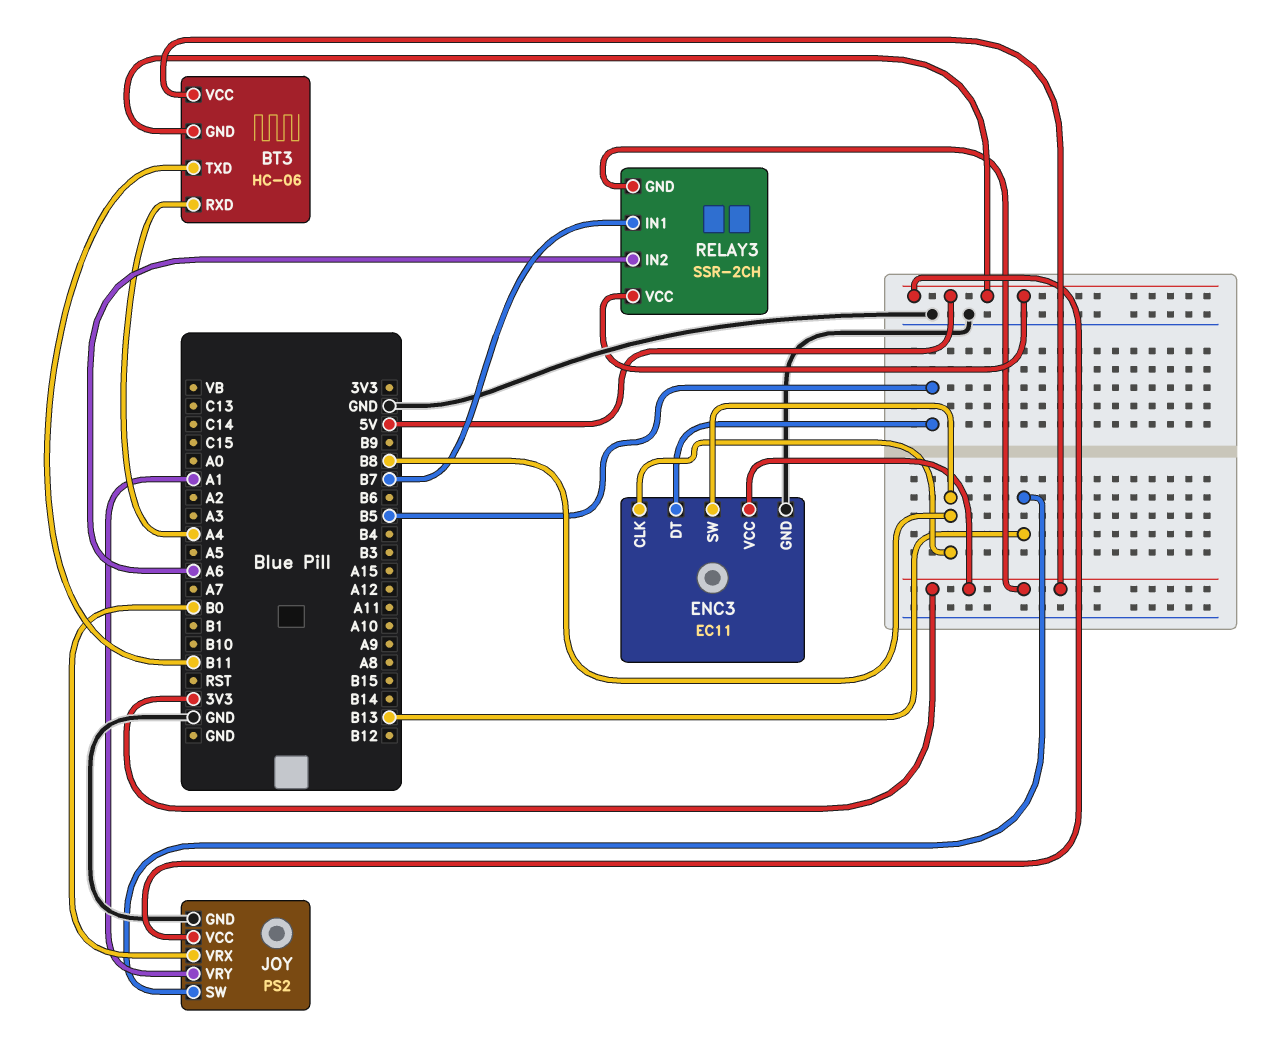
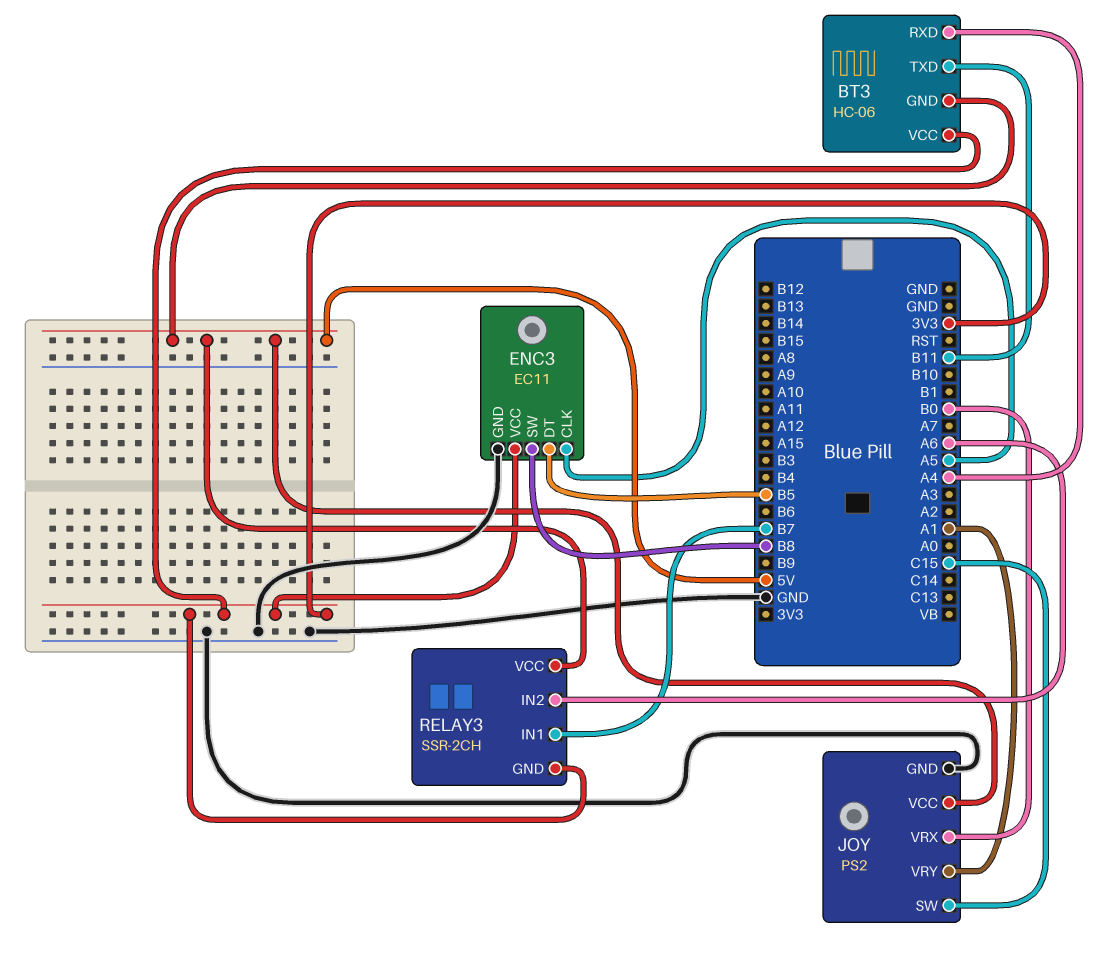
ENC3 pin CLK: B8 -> A5
JOY pin SW: B13 -> C15

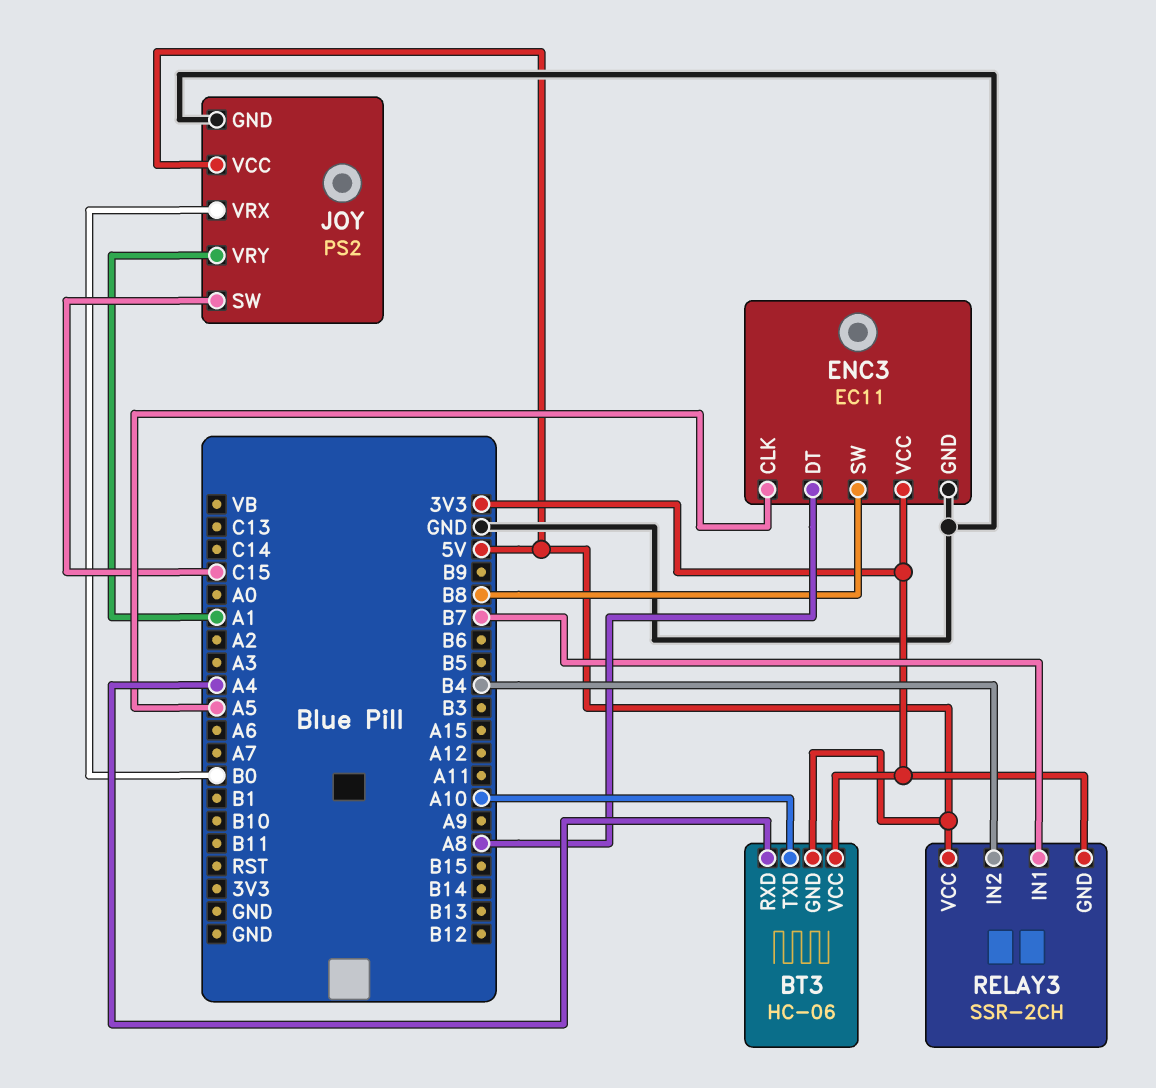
BT3 pin TXD: B11 -> A10
ENC3 pin DT: B5 -> A8
RELAY3 pin IN2: A6 -> B4

